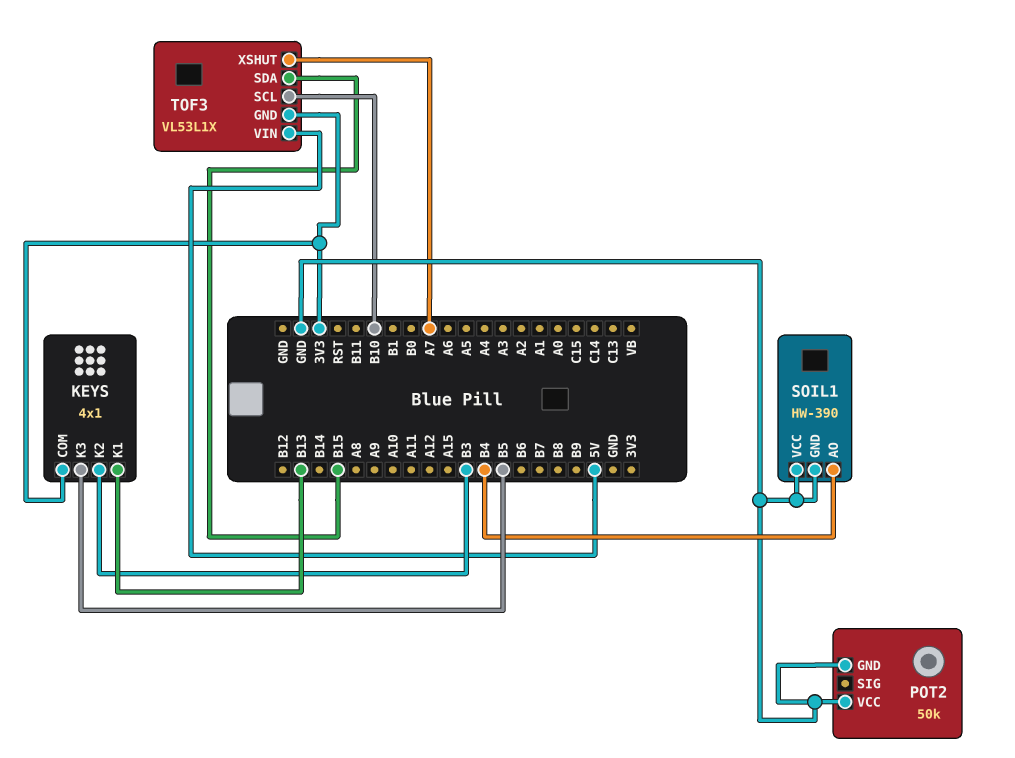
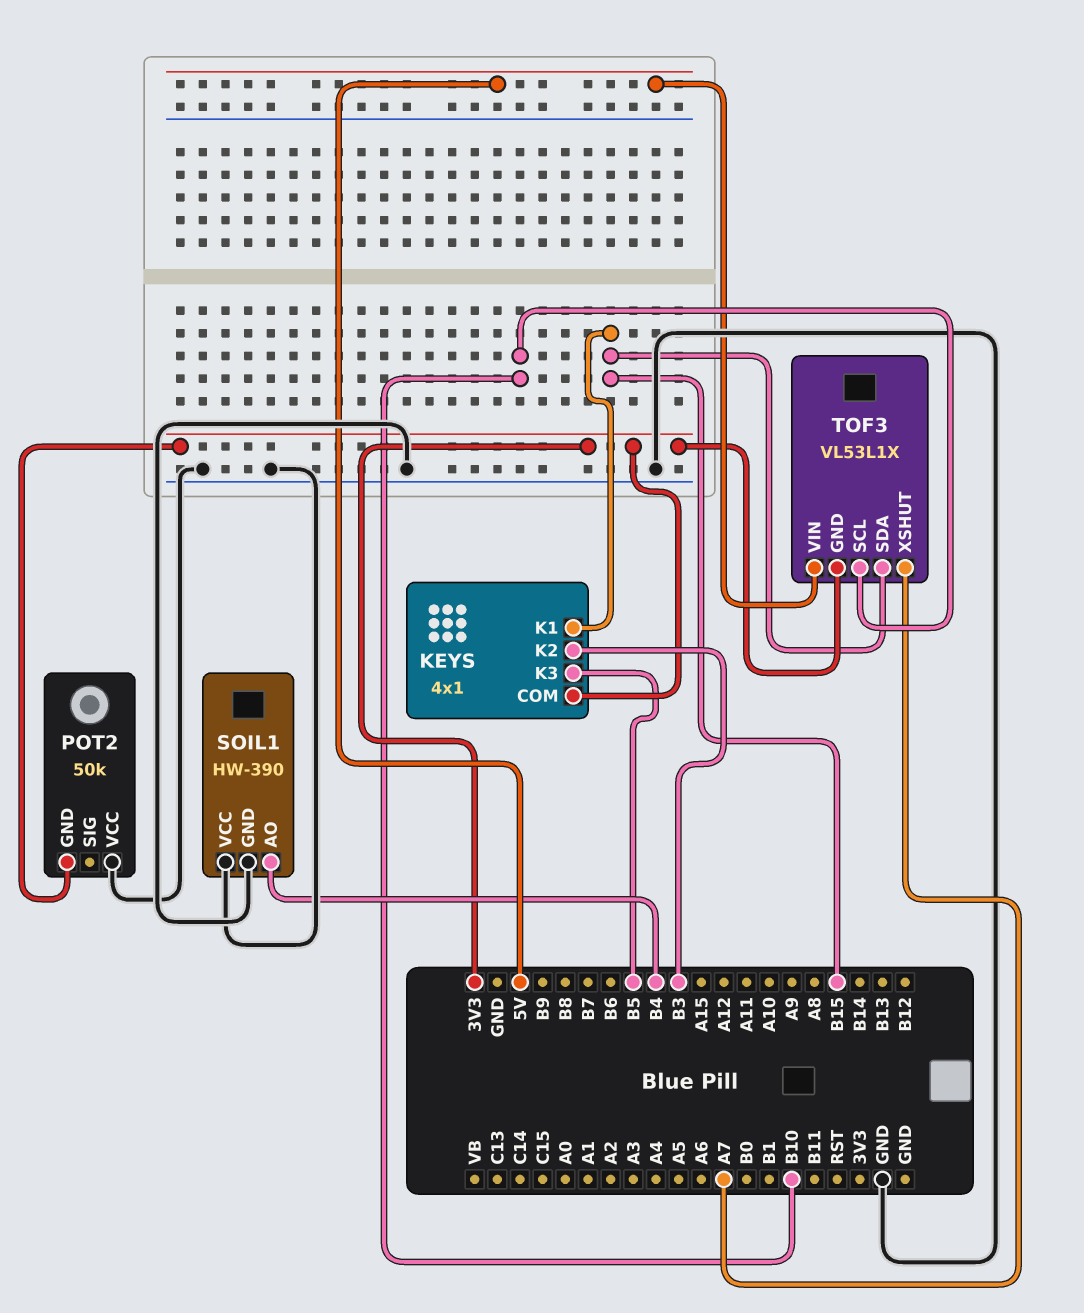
KEYS pin K1: B13 -> B15
POT2 pin GND: GND -> 3V3

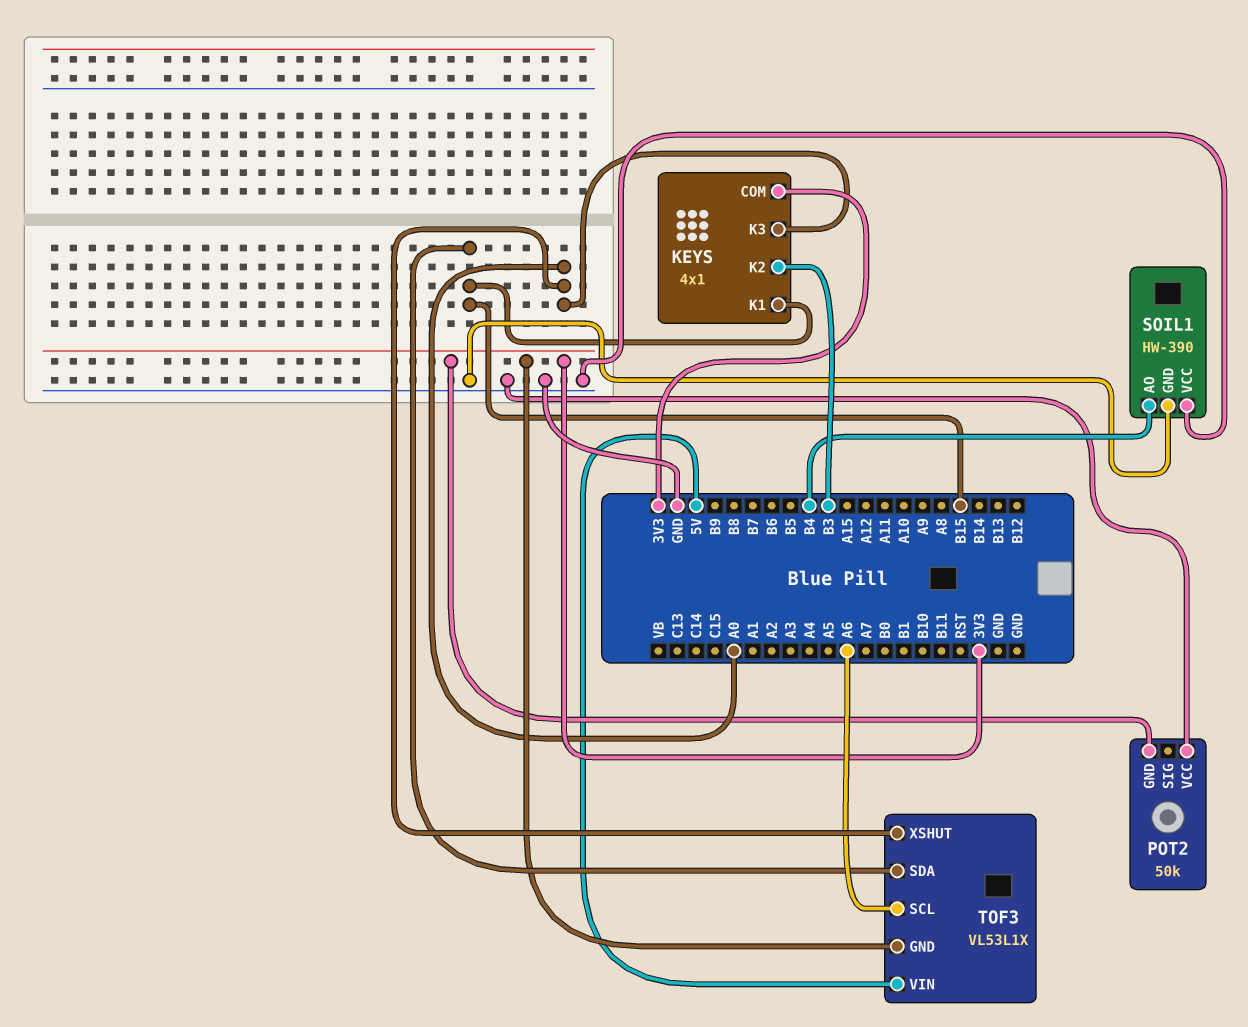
KEYS pin K3: B5 -> A0
TOF3 pin SCL: B10 -> A6
TOF3 pin XSHUT: A7 -> A0

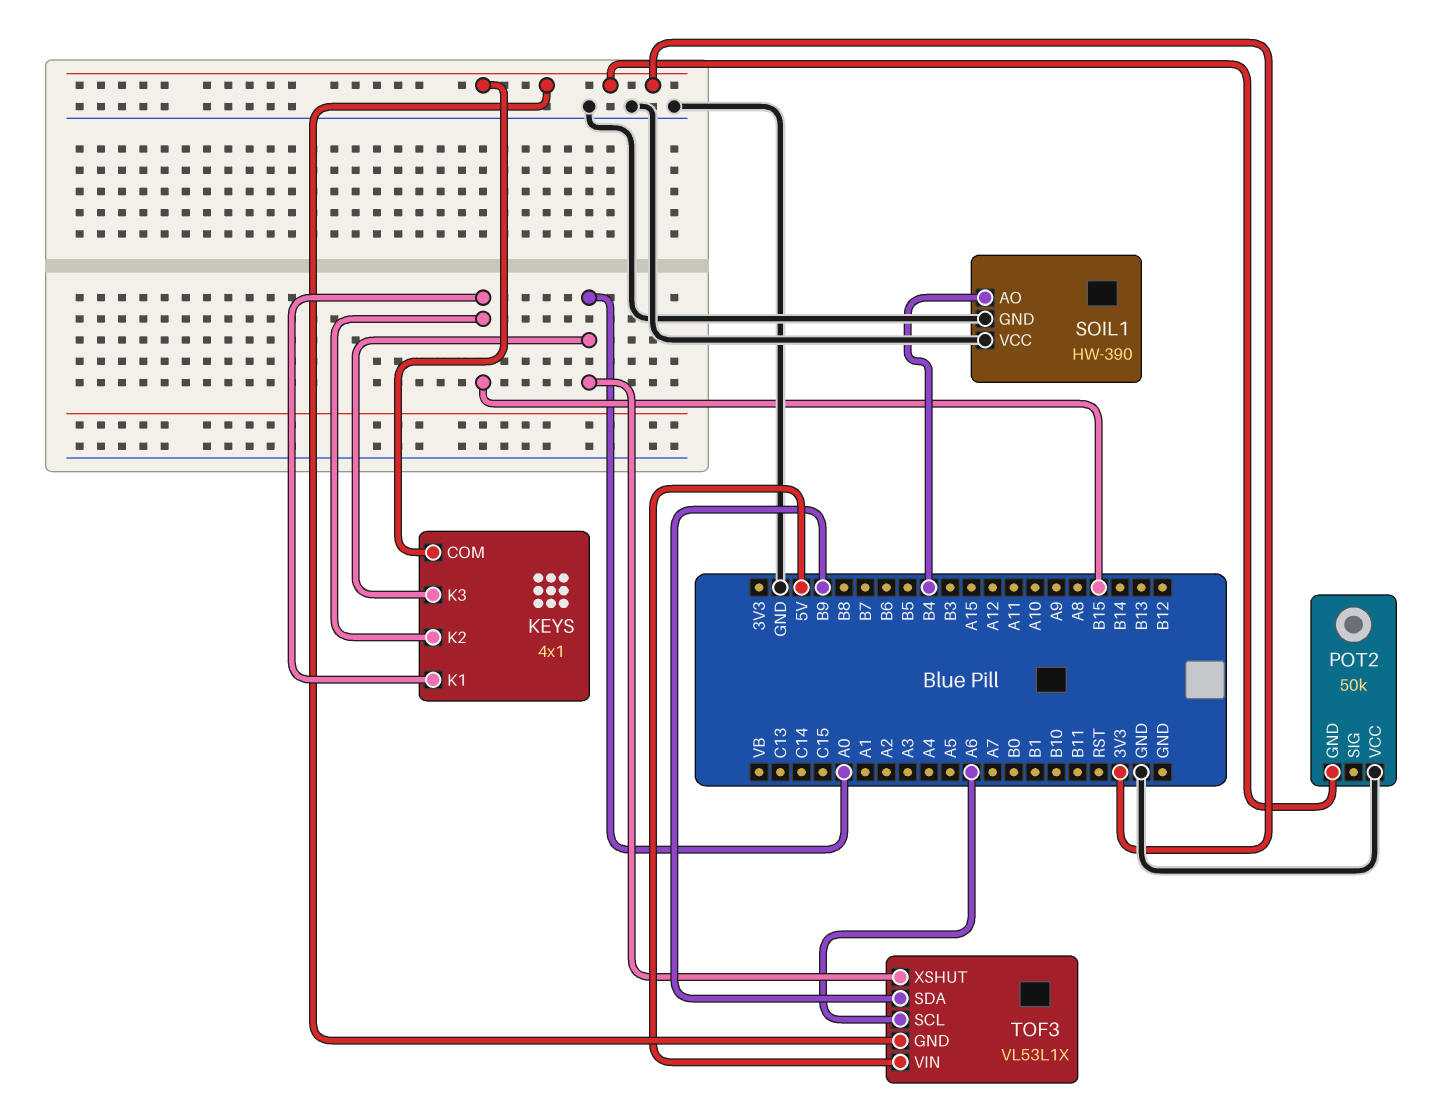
KEYS pin K2: B3 -> B15
TOF3 pin SDA: B15 -> B9

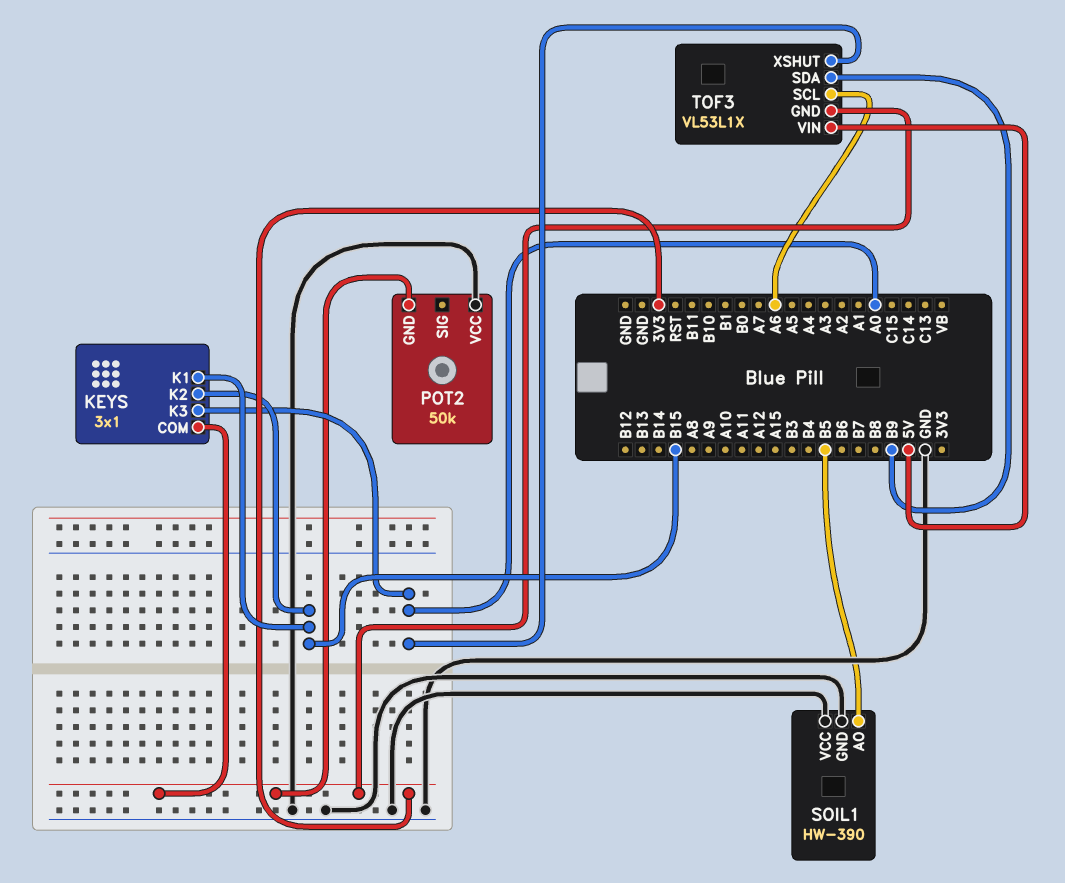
KEYS: 4x1 -> 3x1
SOIL1 pin AO: B4 -> B5

